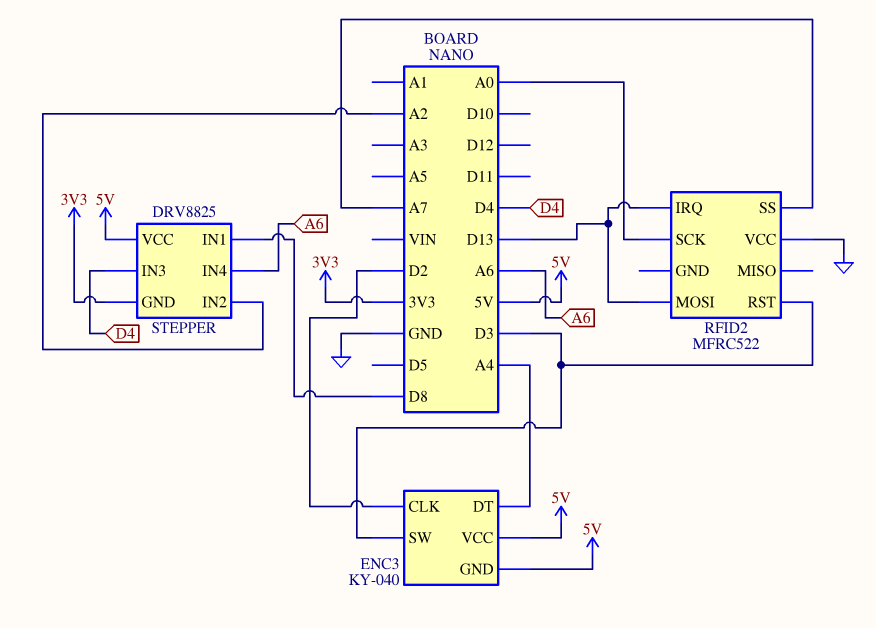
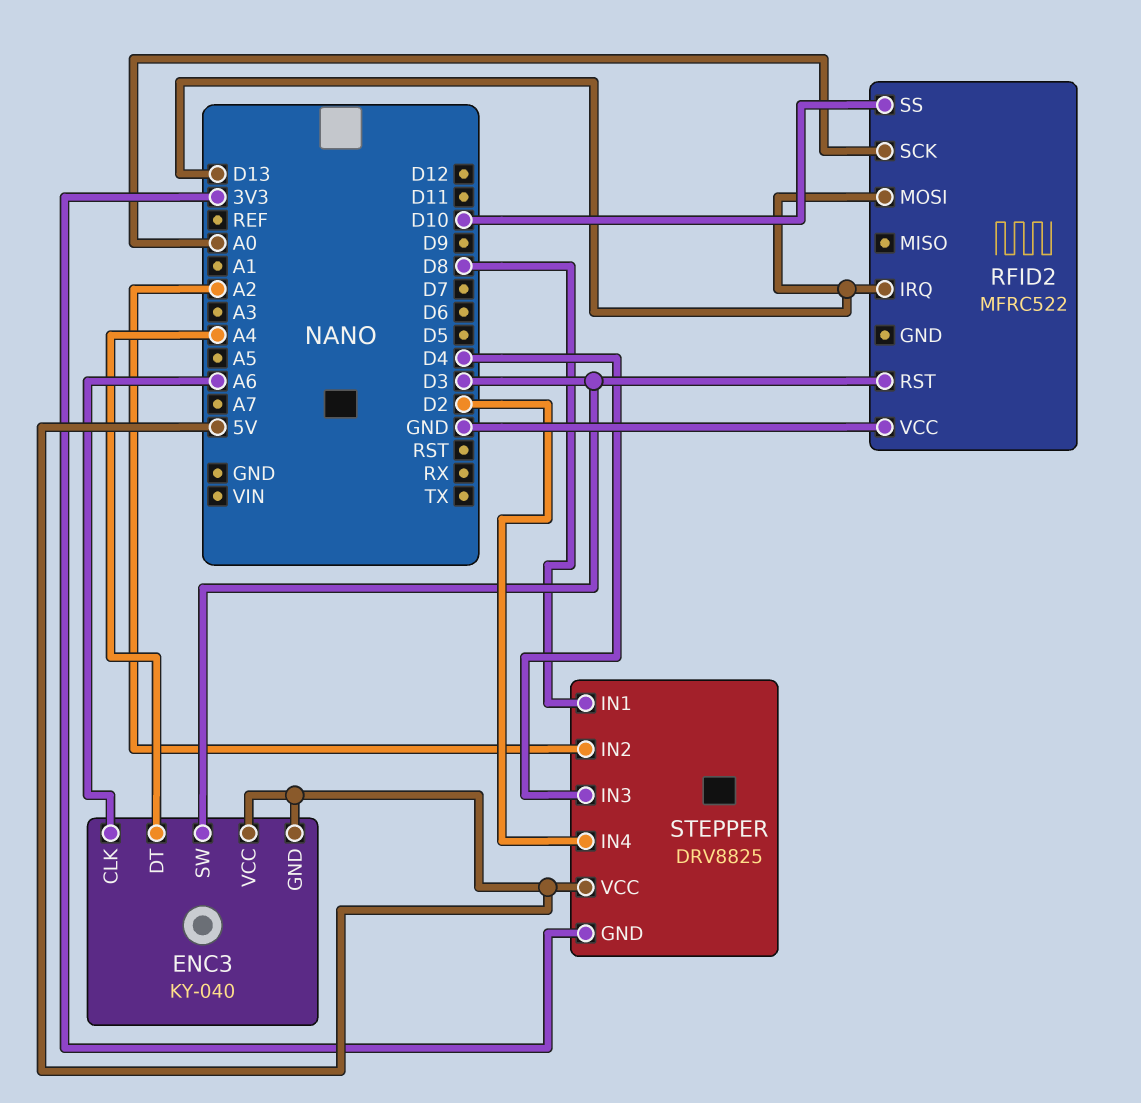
ENC3 pin CLK: D2 -> A6
RFID2 pin SS: A7 -> D10
STEPPER pin IN4: A6 -> D2

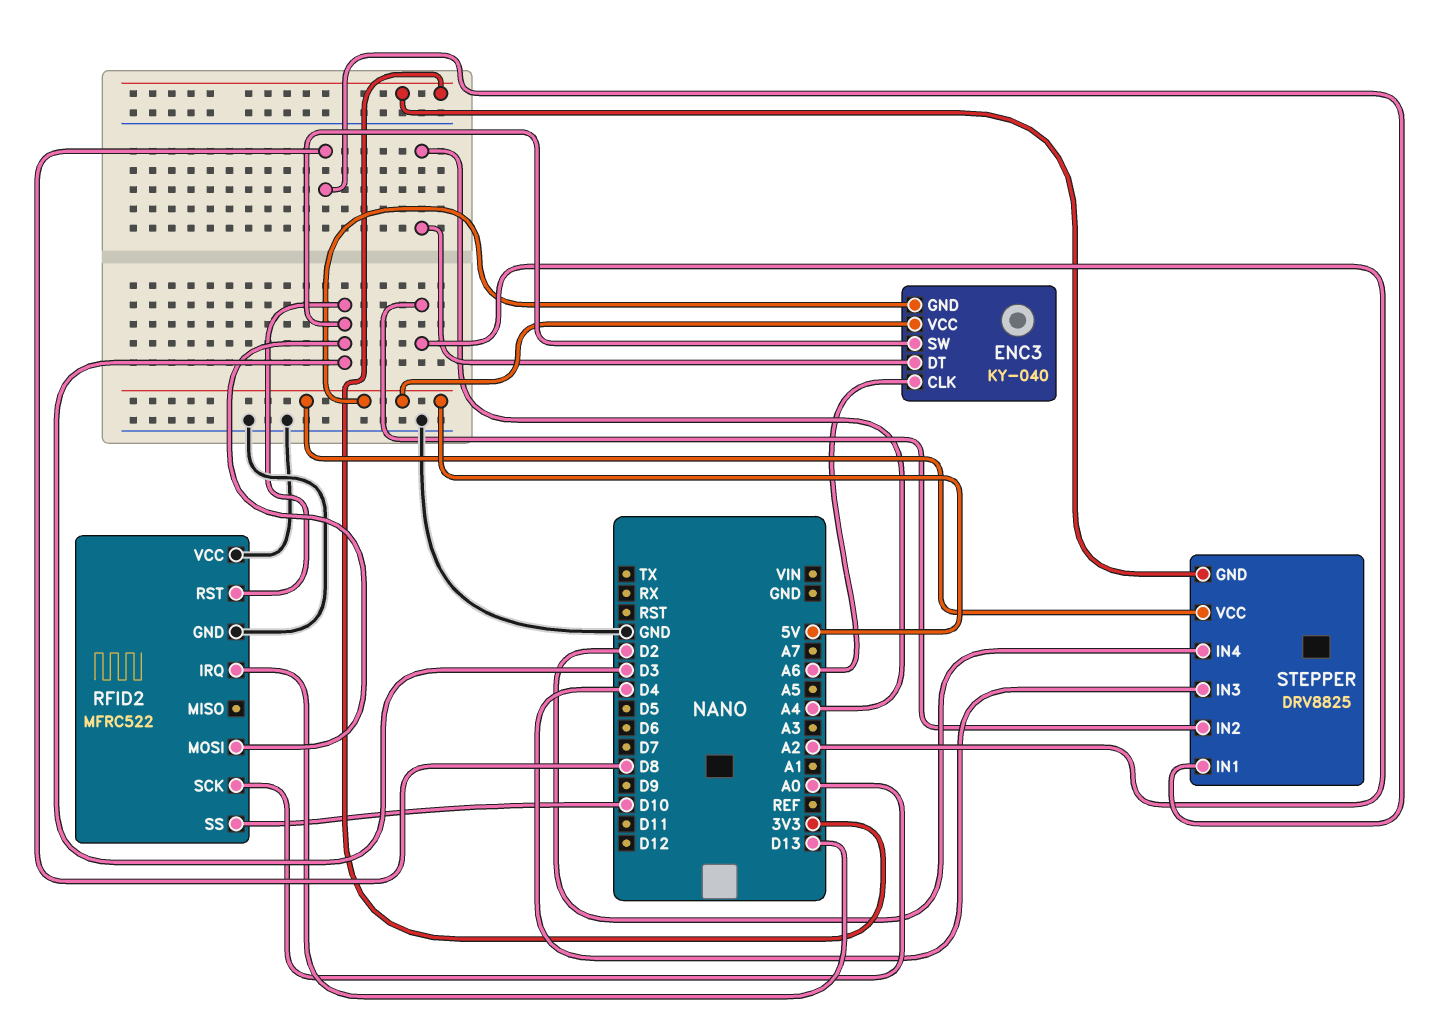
RFID2 pin GND: none -> GND
RFID2 pin MOSI: D13 -> D3

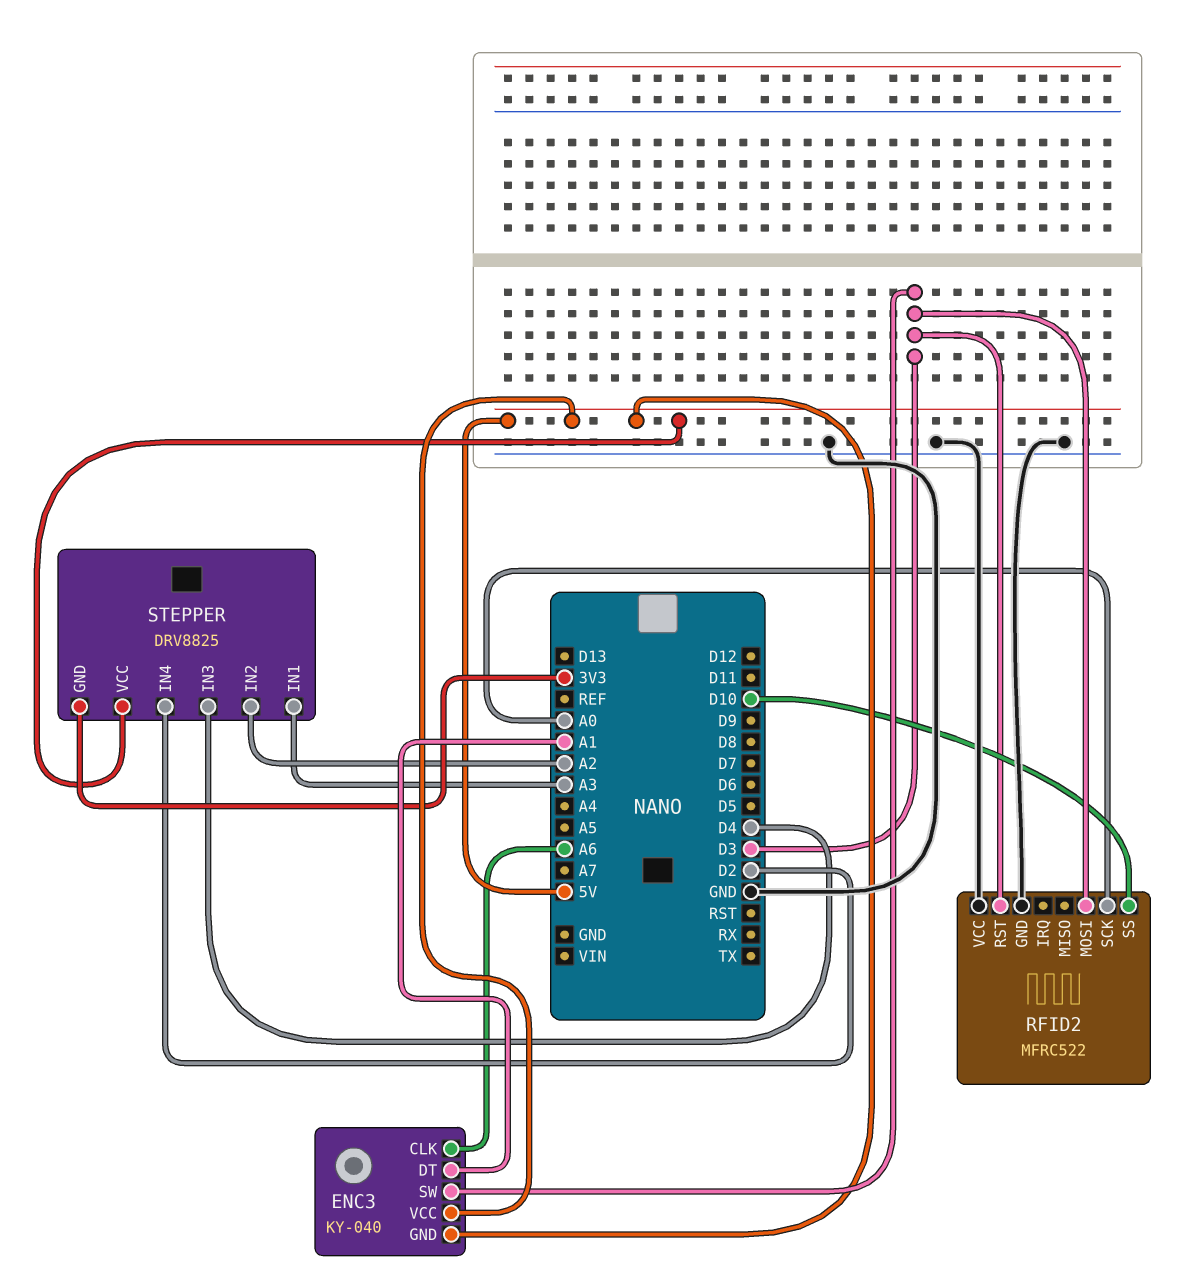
ENC3 pin DT: A4 -> A1
RFID2 pin IRQ: D13 -> none
STEPPER pin IN1: D8 -> A3

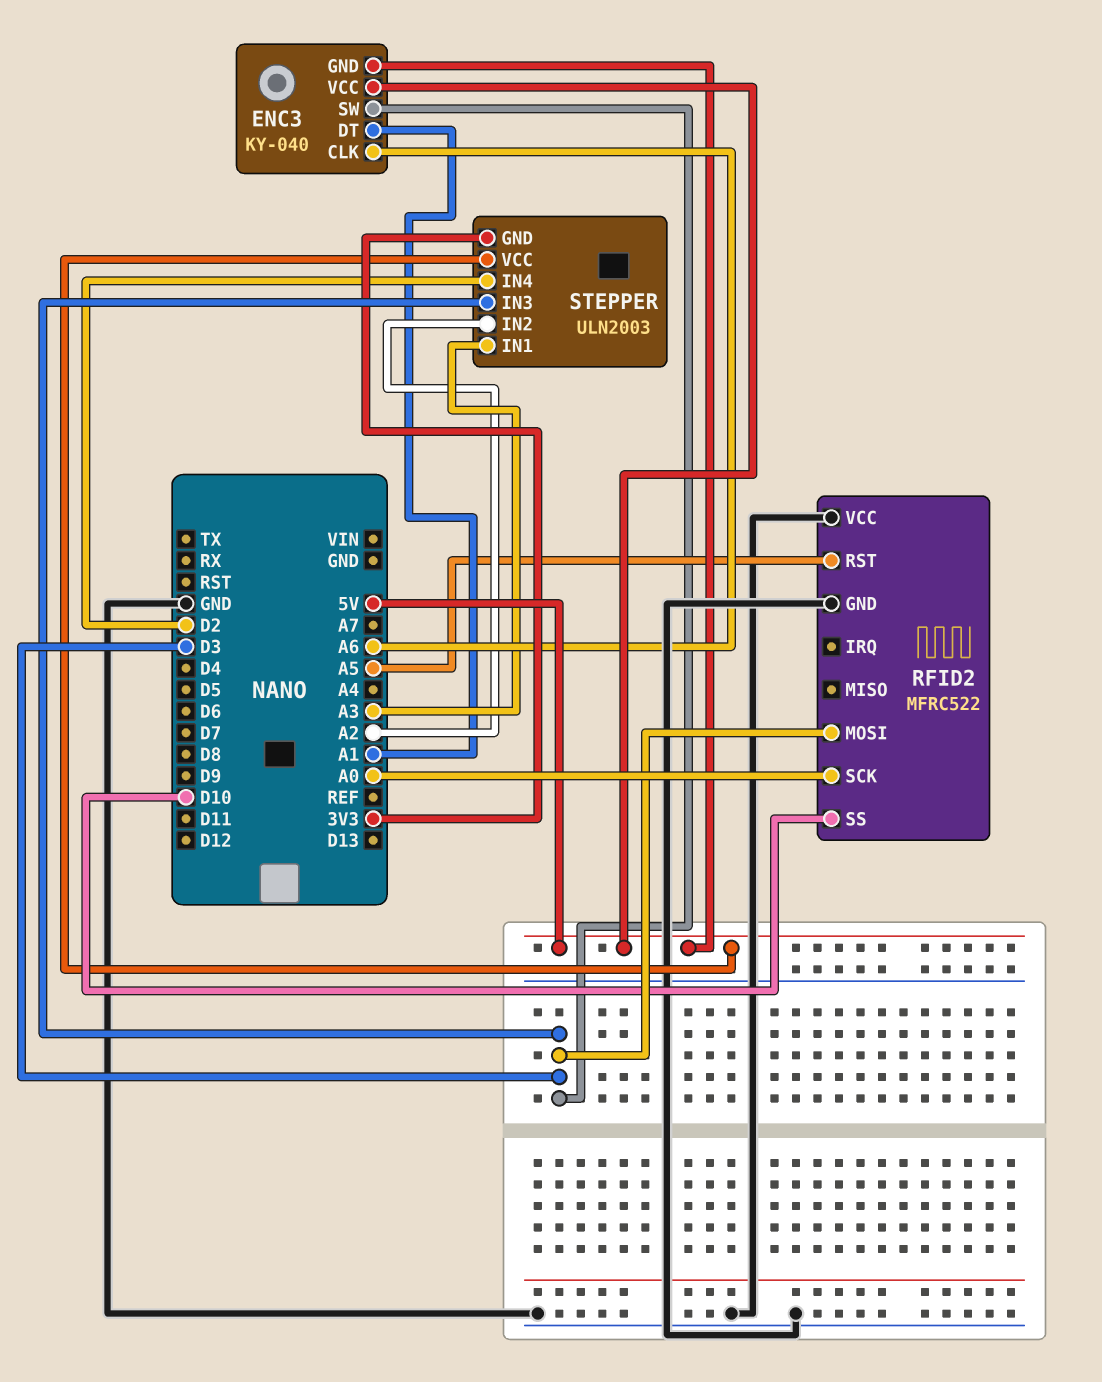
RFID2 pin RST: D3 -> A5
STEPPER: DRV8825 -> ULN2003
STEPPER pin IN3: D4 -> D3

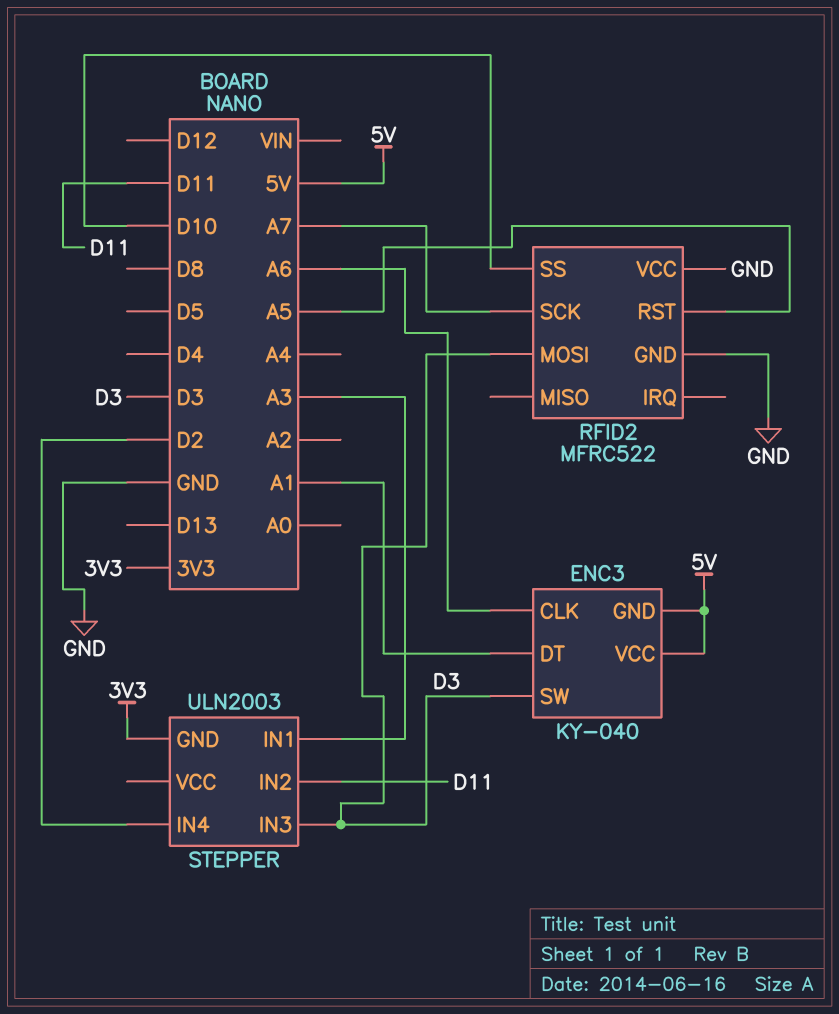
RFID2 pin SCK: A0 -> A7
STEPPER pin IN2: A2 -> D11
STEPPER pin VCC: 5V -> none

